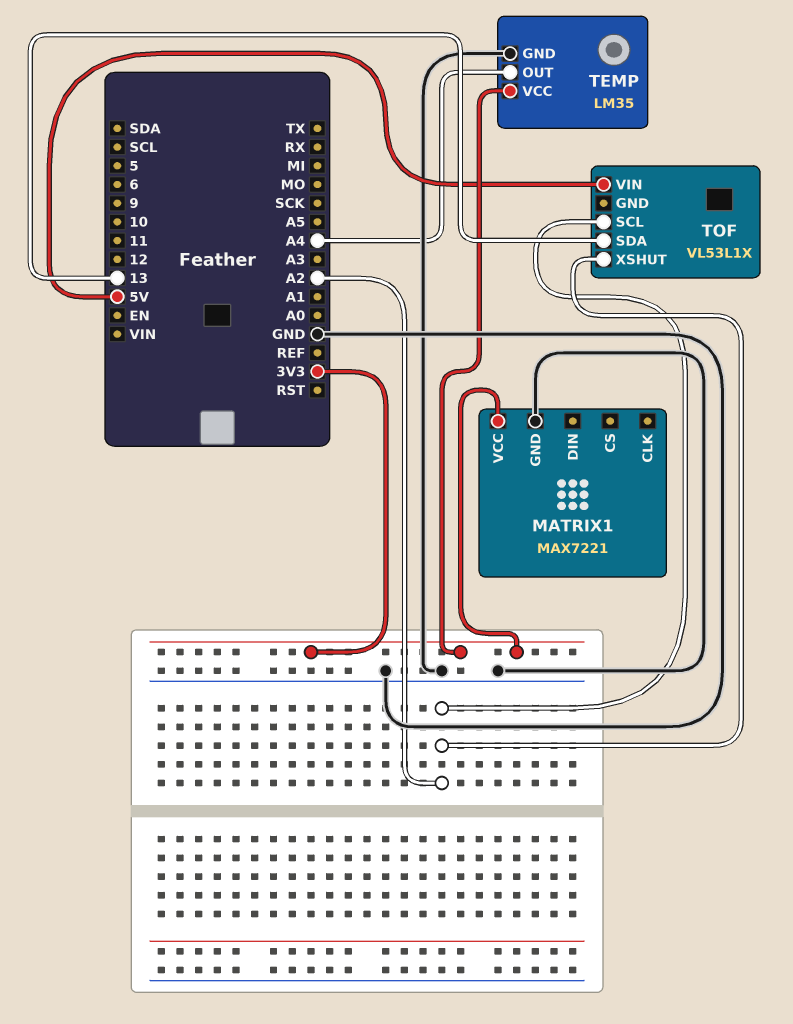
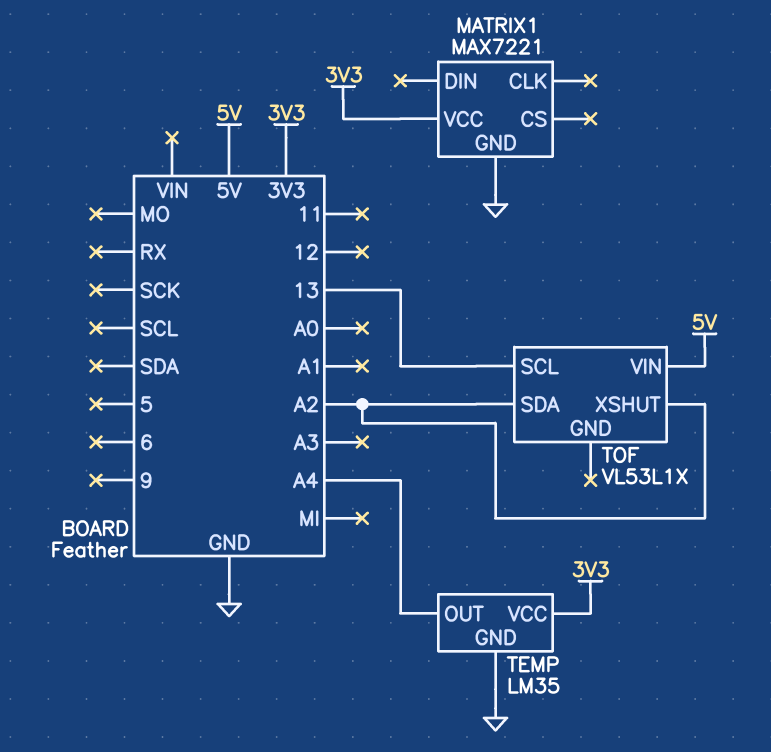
TOF pin SCL: A2 -> 13
TOF pin SDA: 13 -> A2

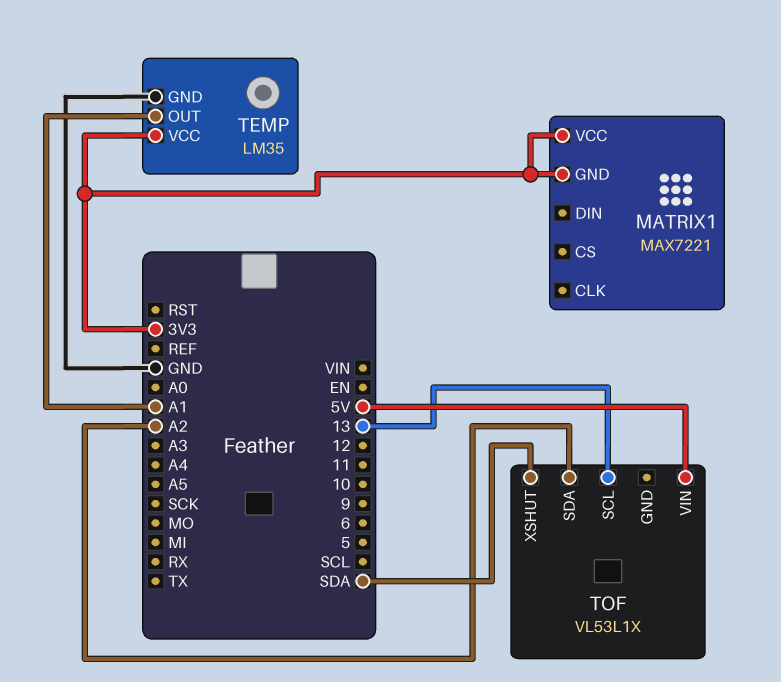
MATRIX1 pin GND: GND -> 3V3
TEMP pin OUT: A4 -> A1
TOF pin XSHUT: A2 -> SDA

